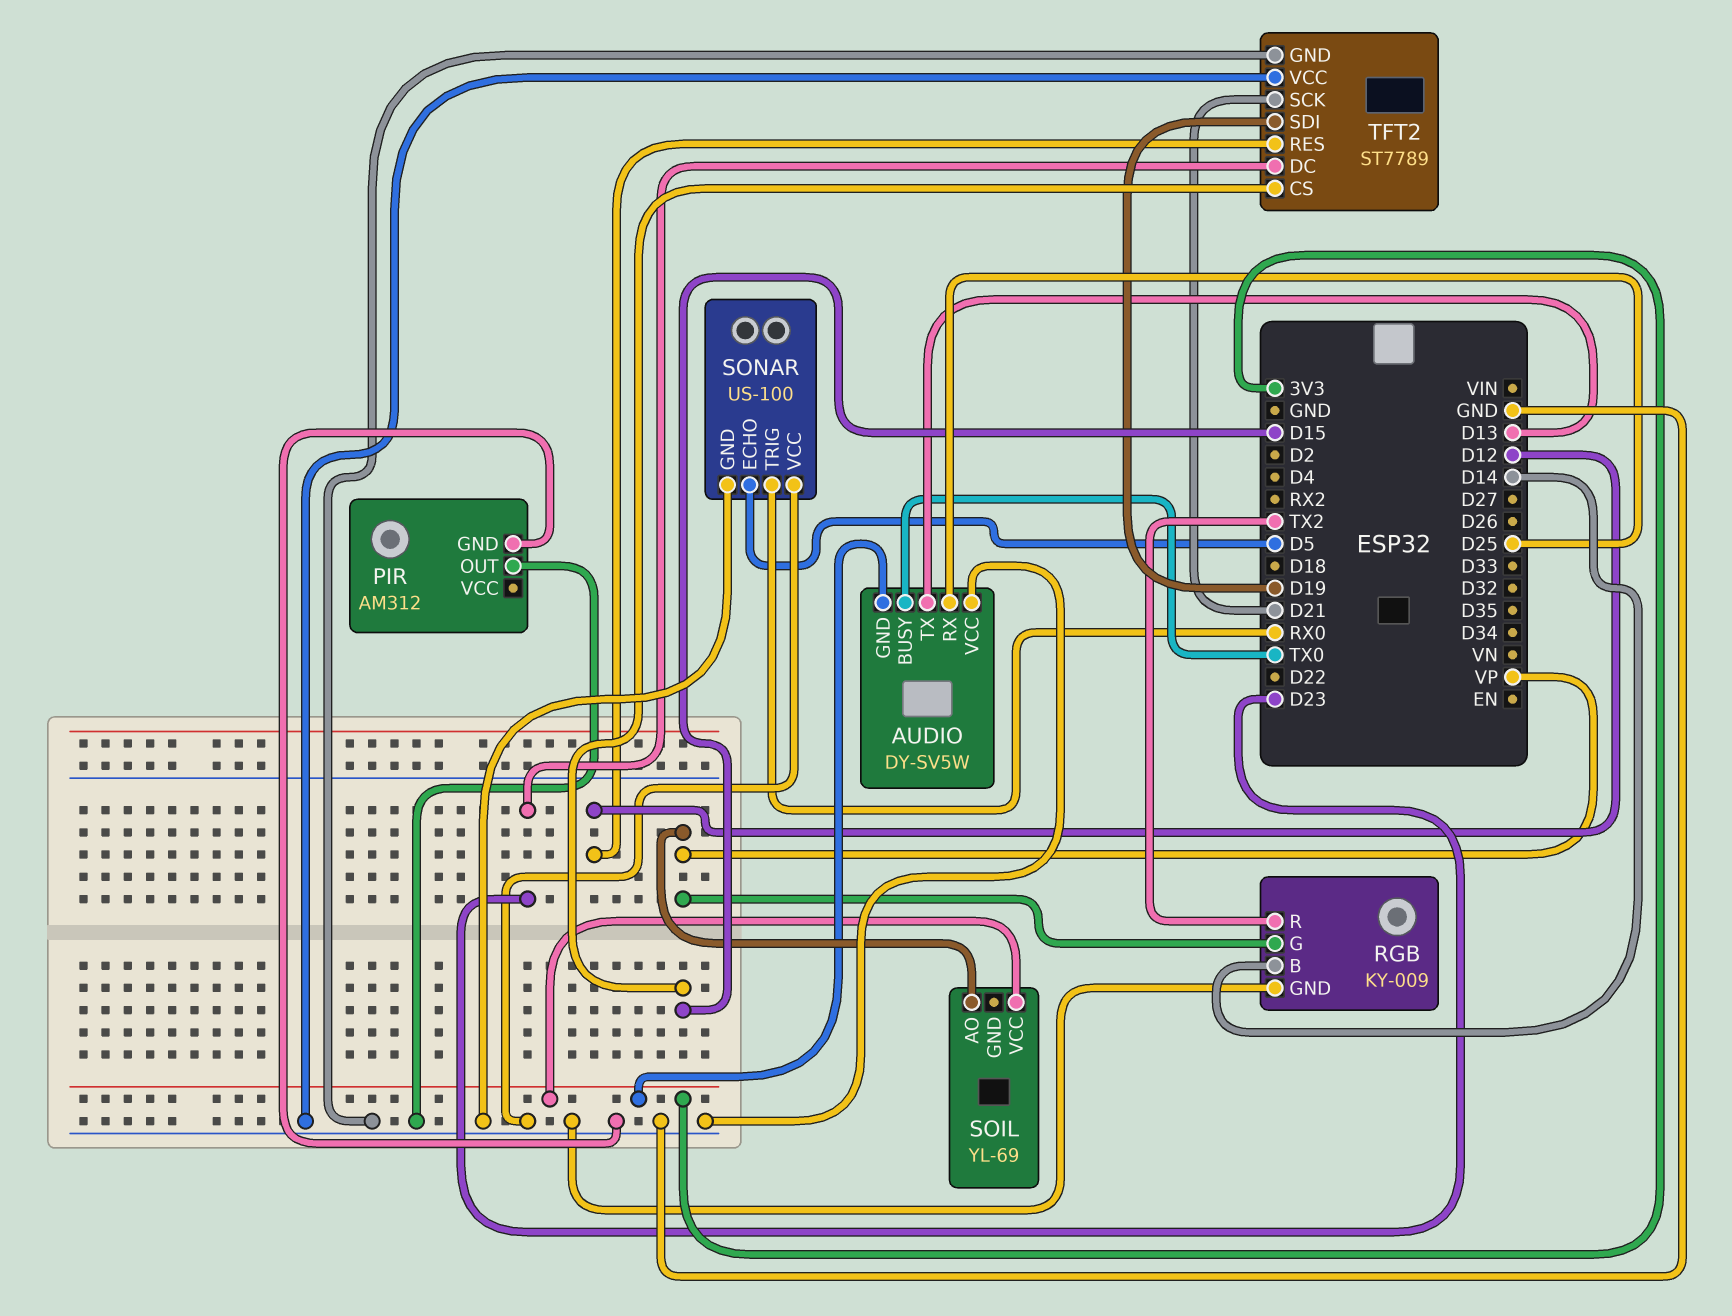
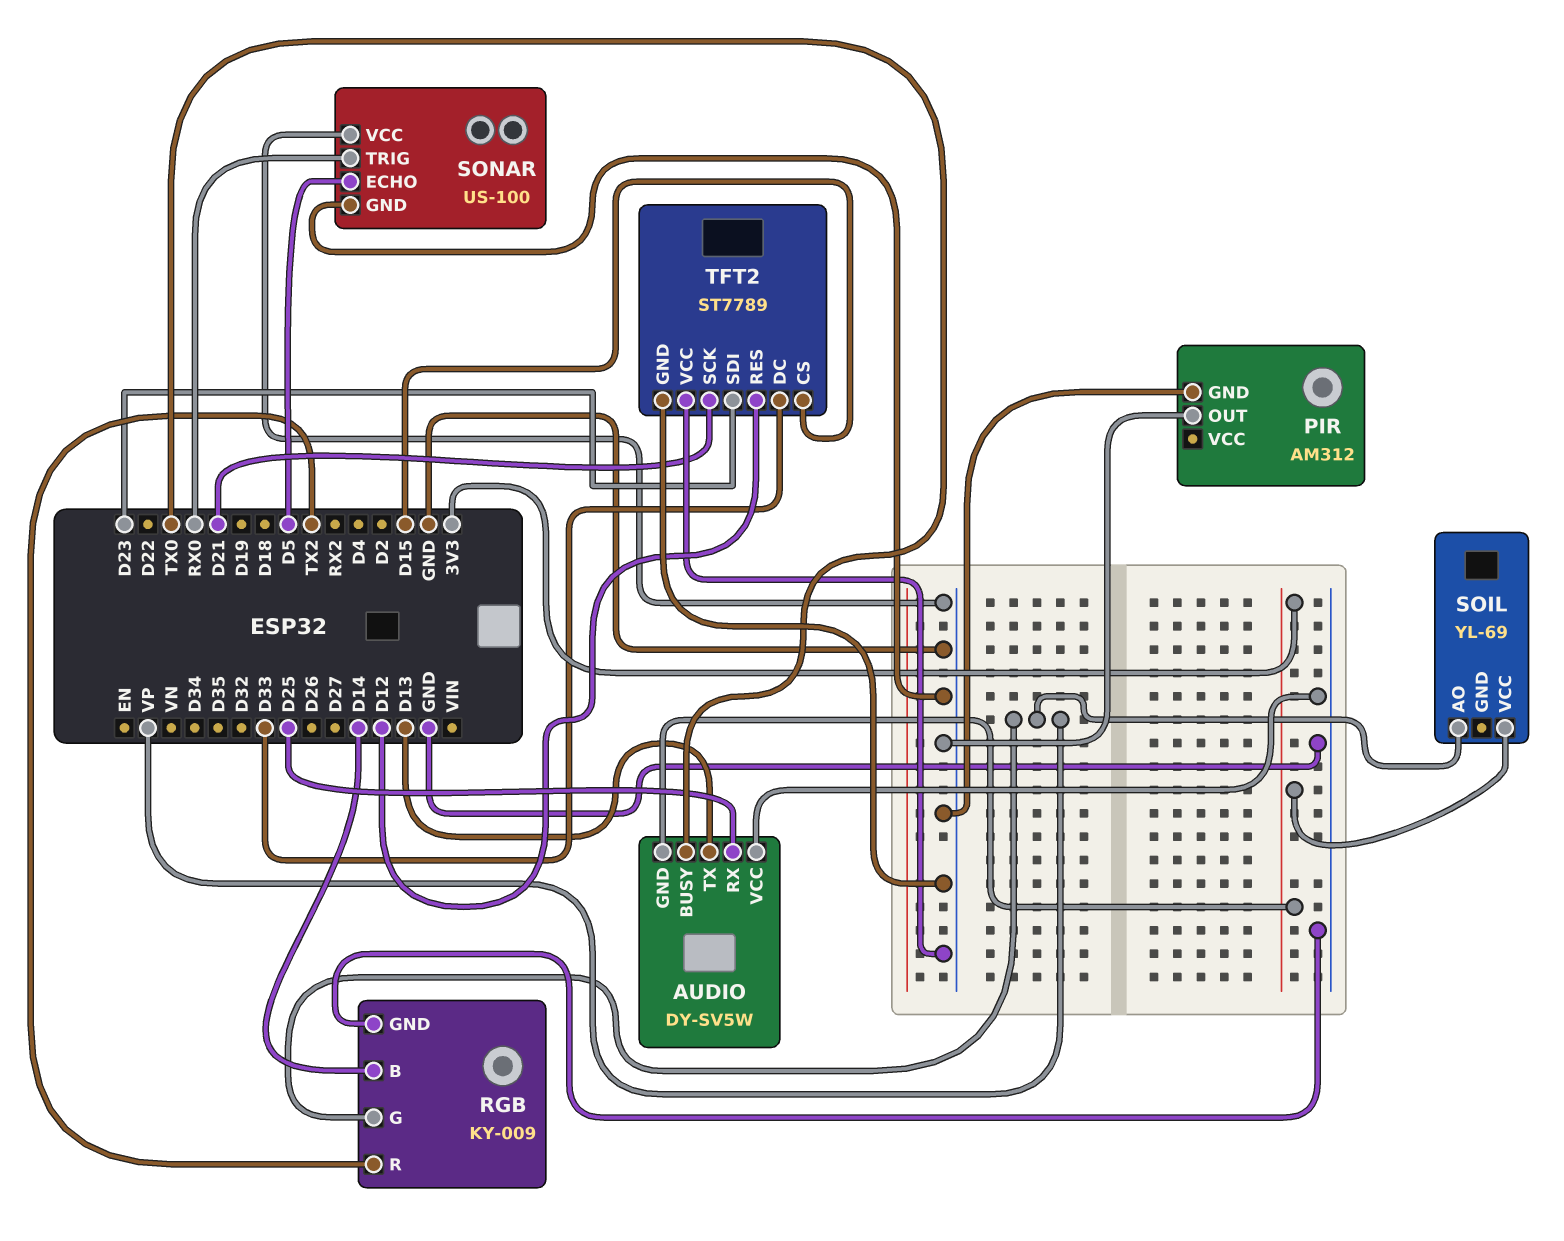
TFT2 pin DC: D23 -> D33
TFT2 pin SDI: D19 -> D23

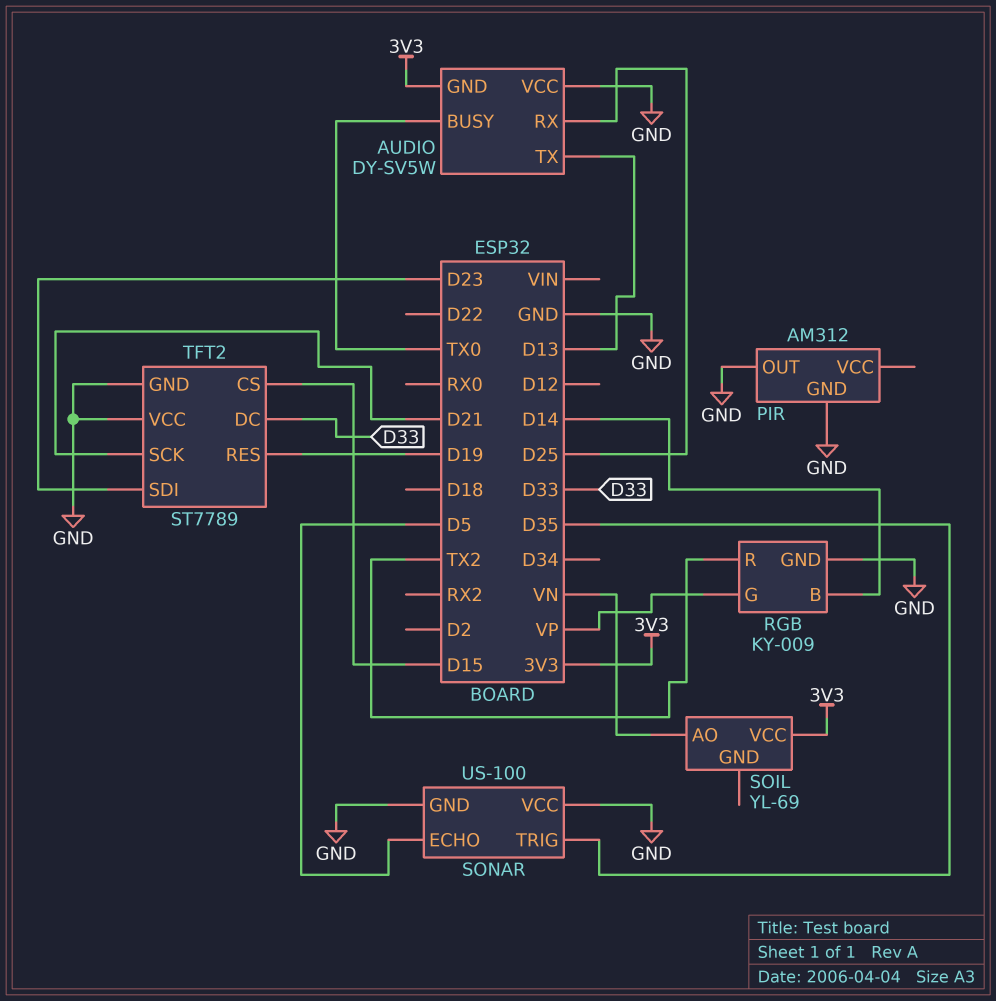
SOIL pin AO: VP -> VN
SONAR pin TRIG: RX0 -> D35
TFT2 pin RES: D12 -> D19

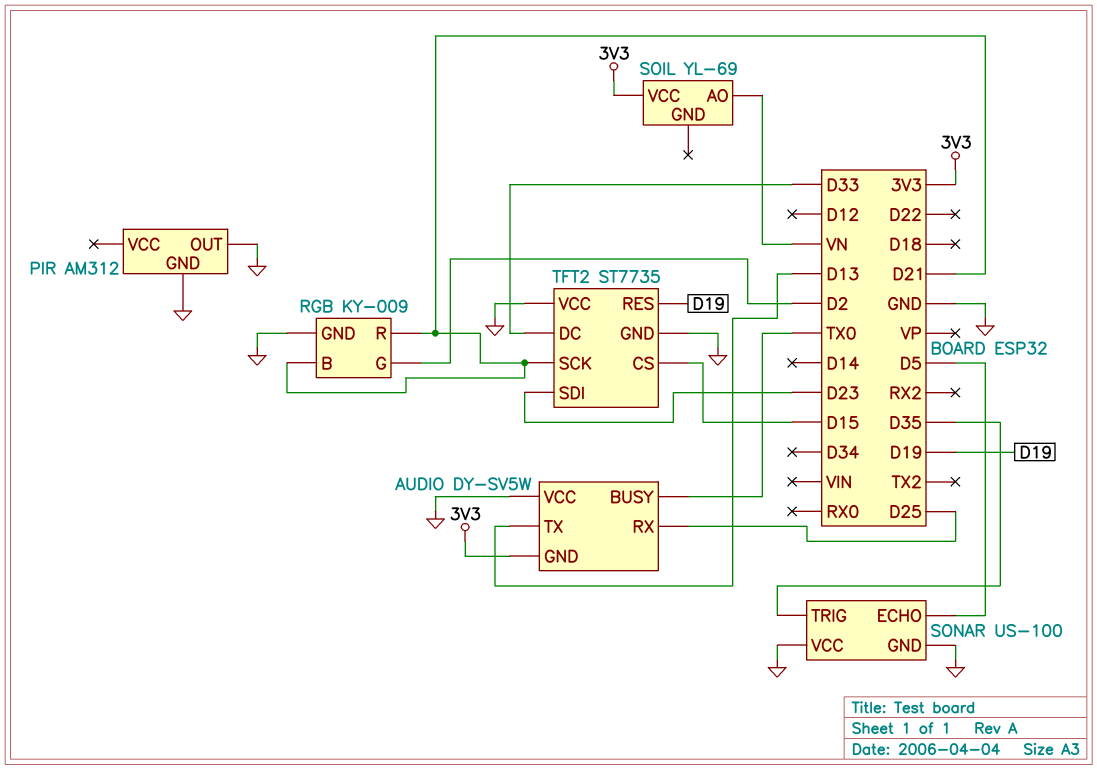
RGB pin B: D14 -> D21
RGB pin G: VP -> D2
RGB pin R: TX2 -> D21
TFT2: ST7789 -> ST7735

